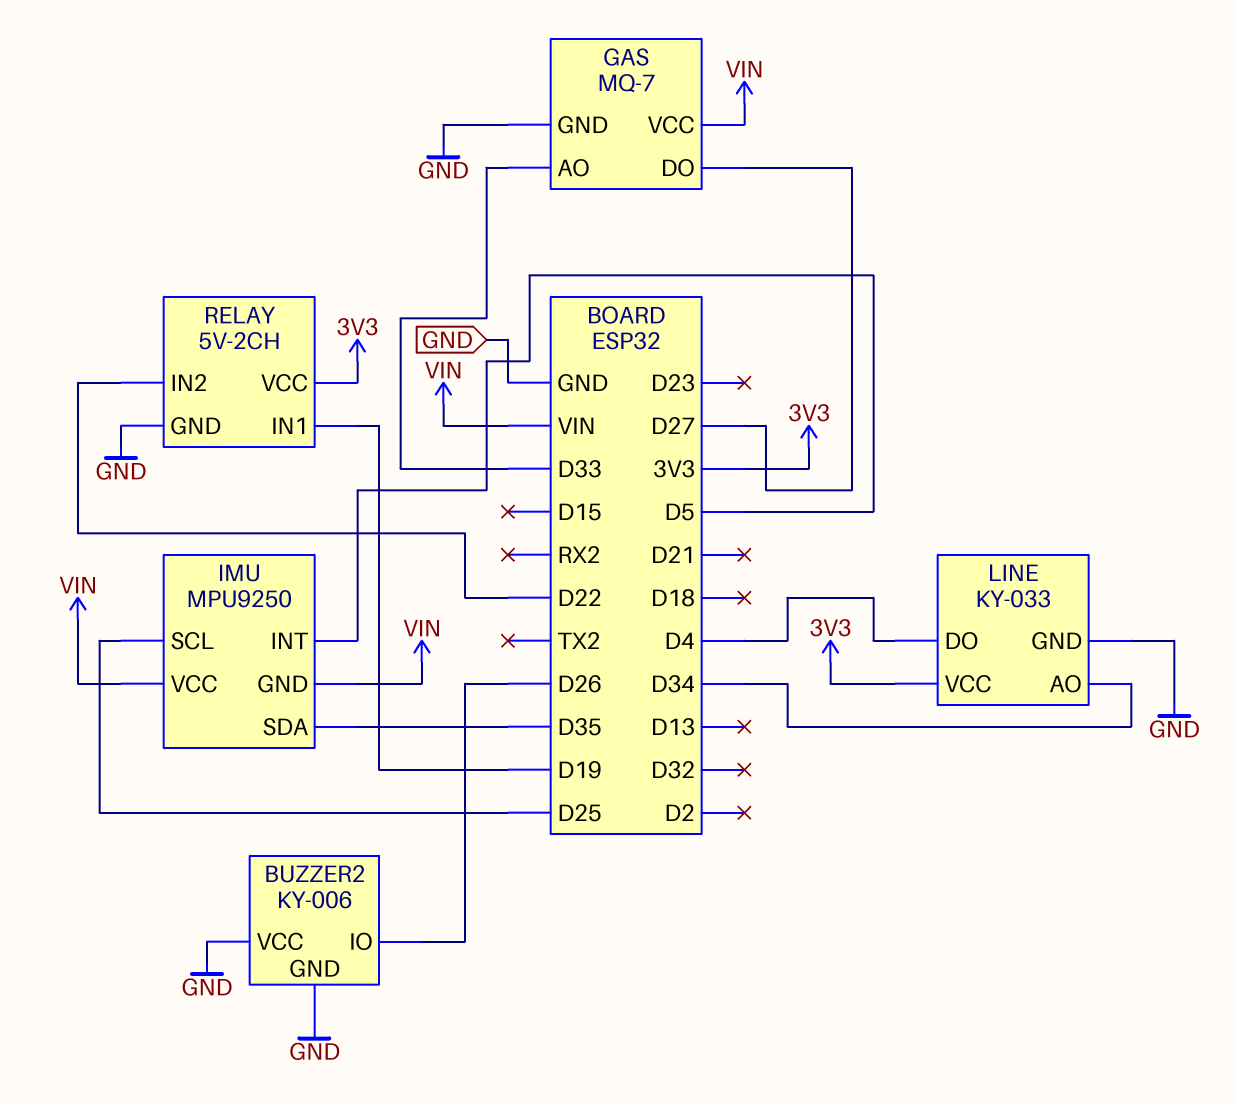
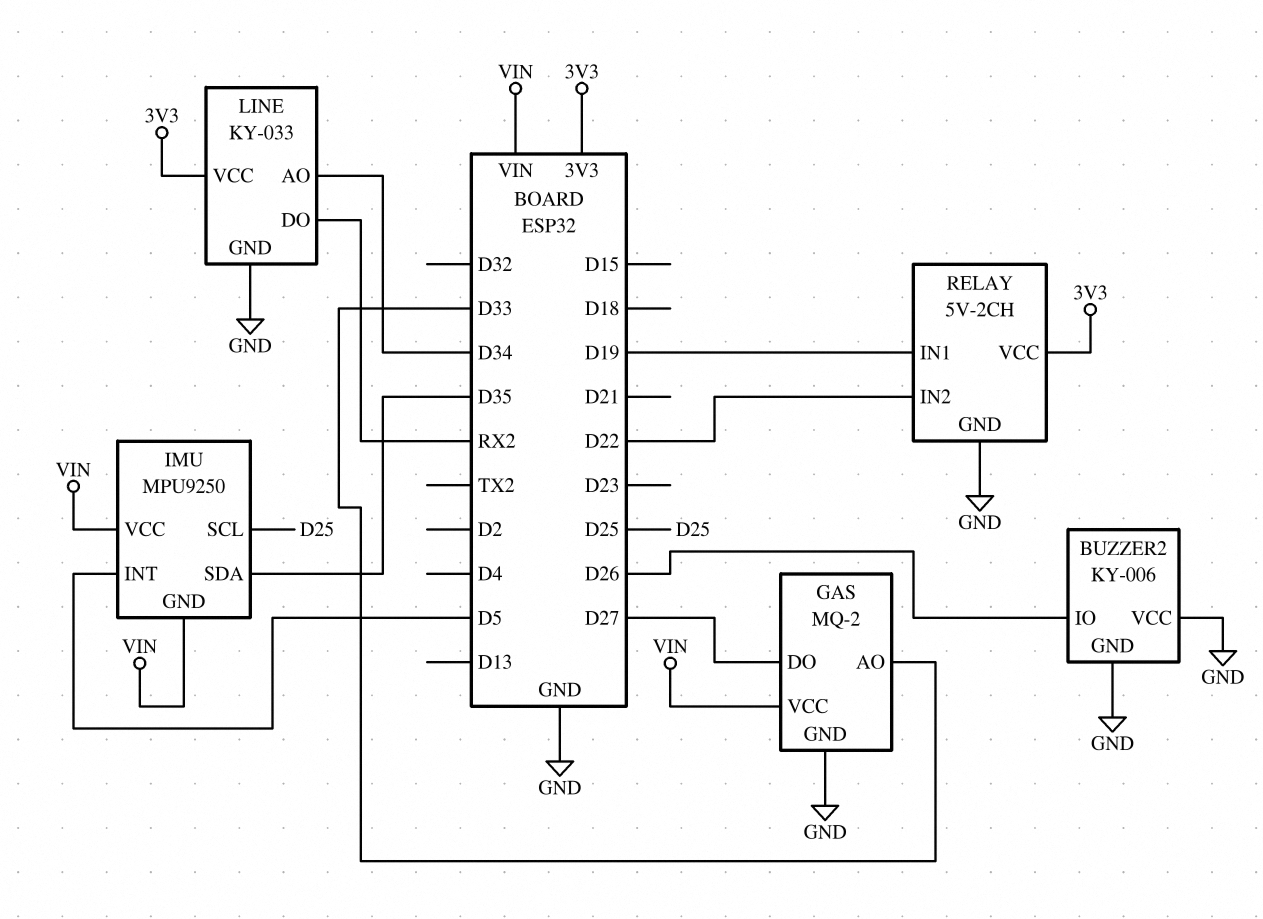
GAS: MQ-7 -> MQ-2
LINE pin DO: D4 -> RX2

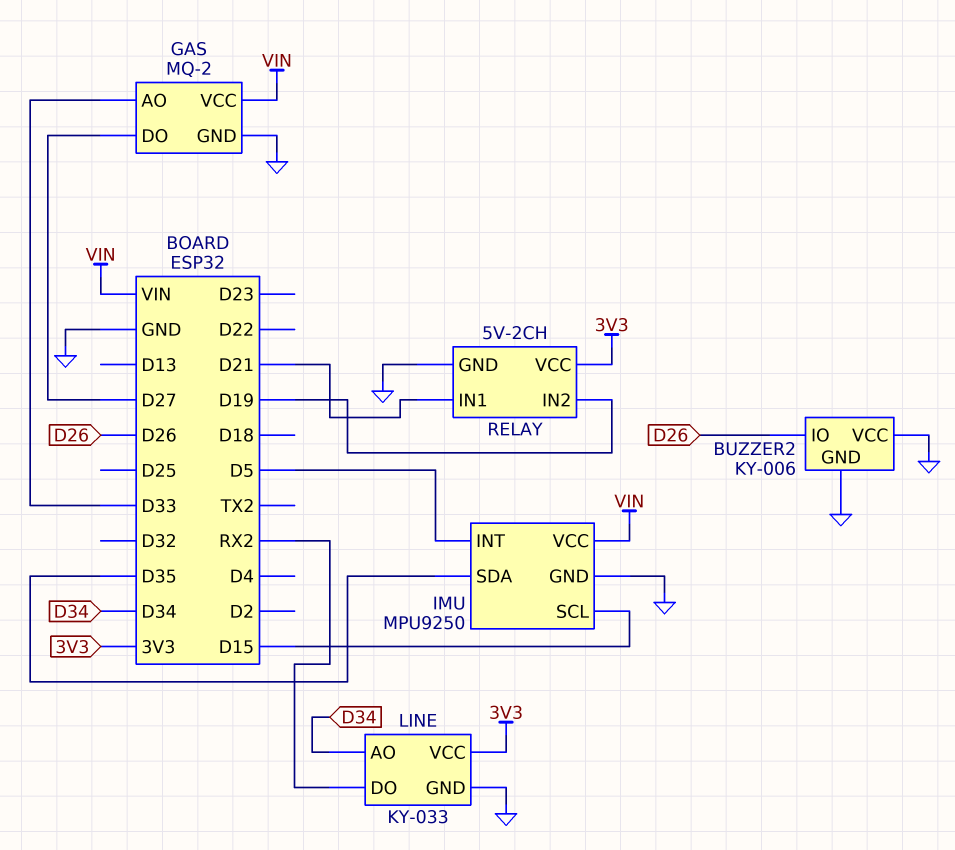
IMU pin GND: VIN -> GND
IMU pin SCL: D25 -> D15
RELAY pin IN1: D19 -> D21
RELAY pin IN2: D22 -> D19

